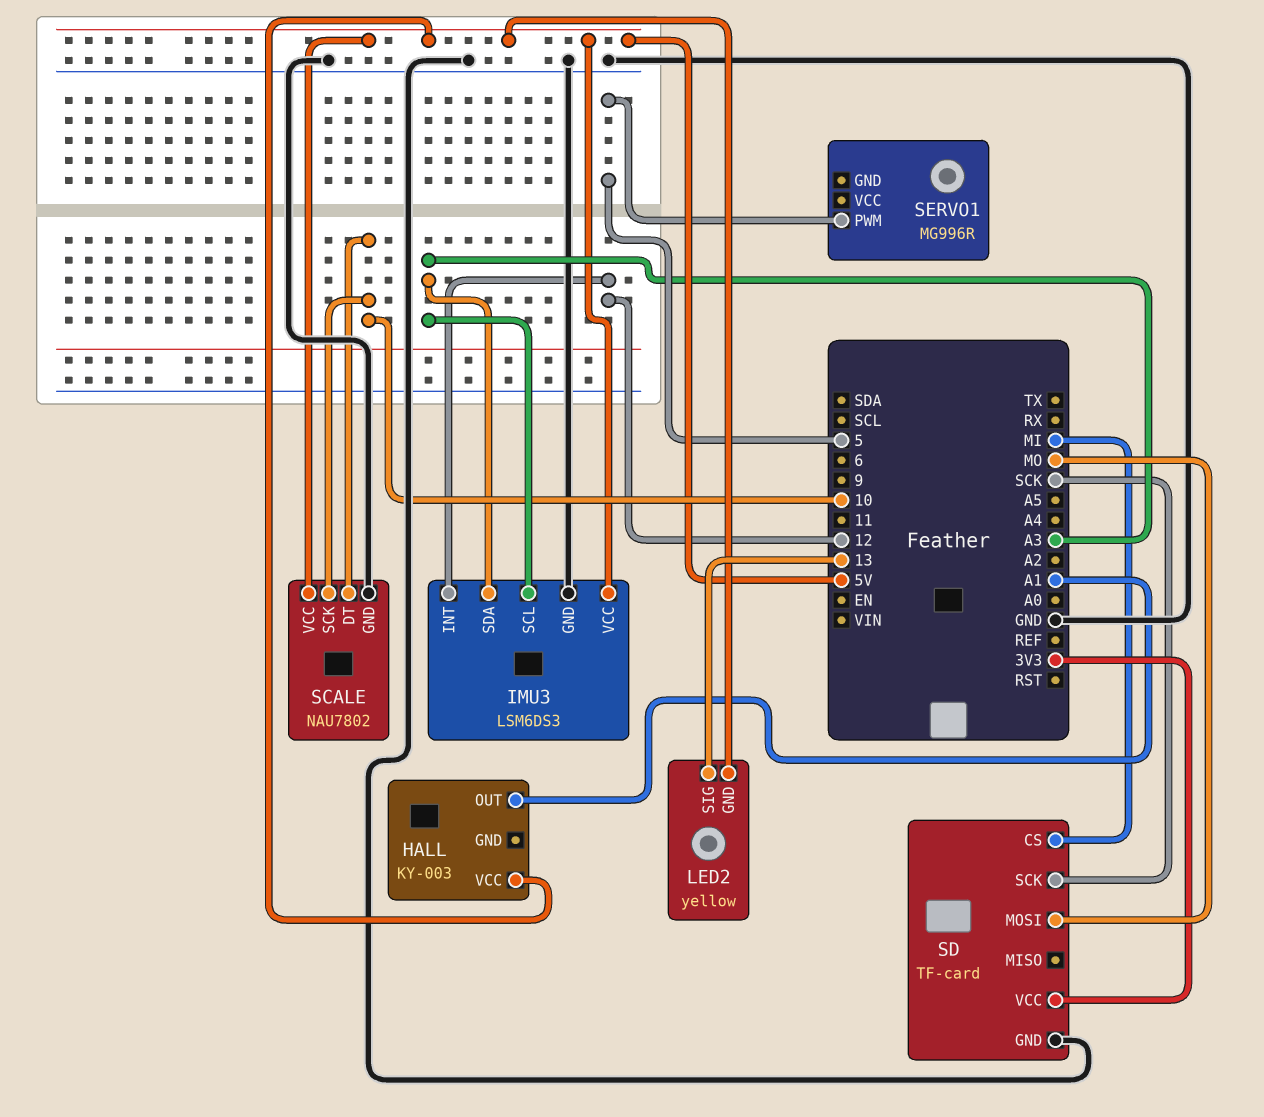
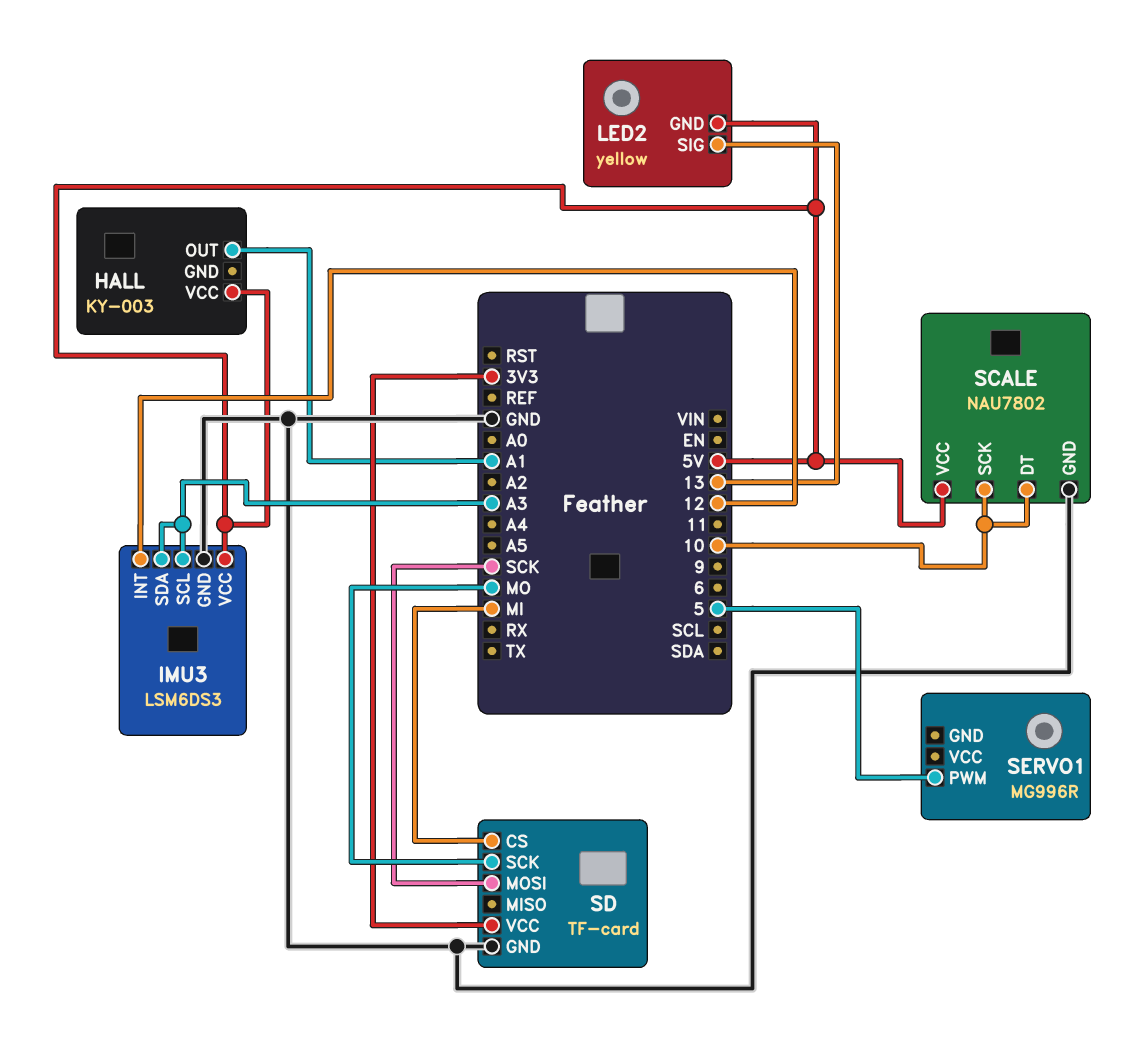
SD pin MOSI: MO -> SCK
SD pin SCK: SCK -> MO

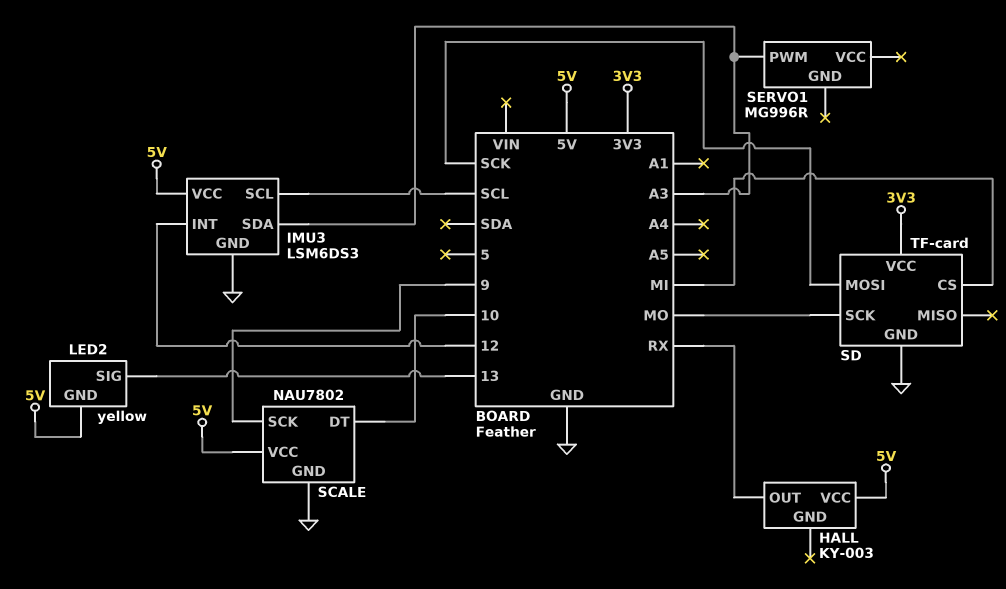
HALL pin OUT: A1 -> RX
IMU3 pin SCL: A3 -> SCL
SCALE pin SCK: 10 -> 9
SERVO1 pin PWM: 5 -> A3

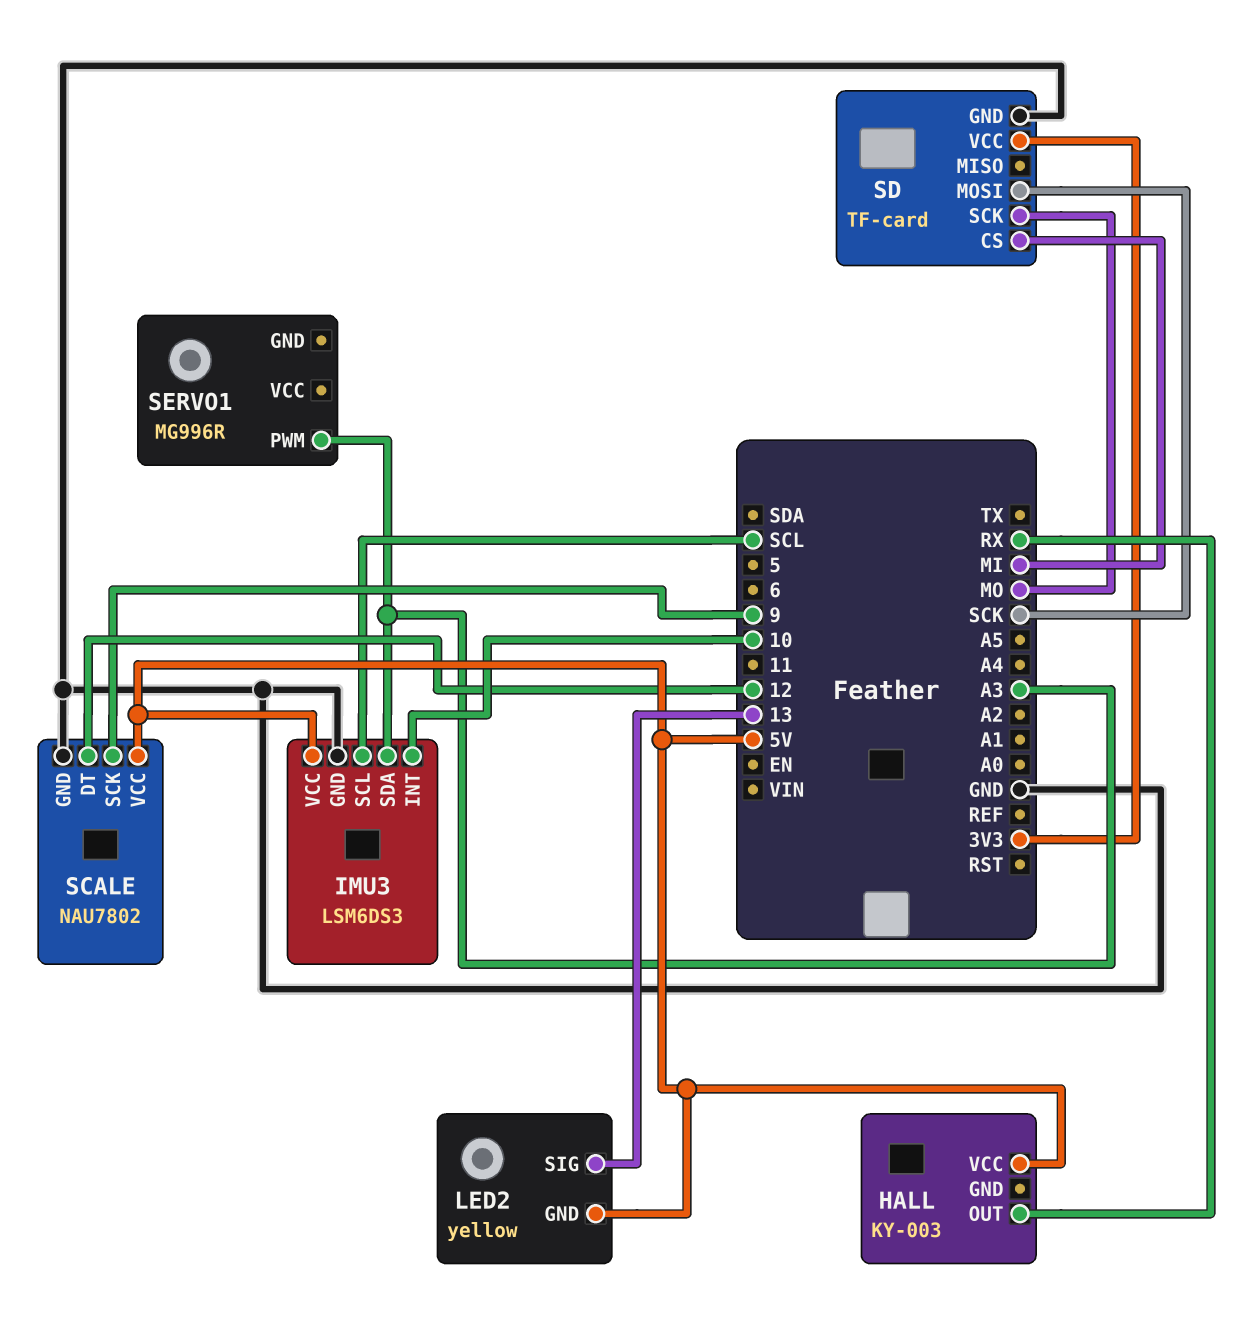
IMU3 pin INT: 12 -> 10
SCALE pin DT: 10 -> 12

